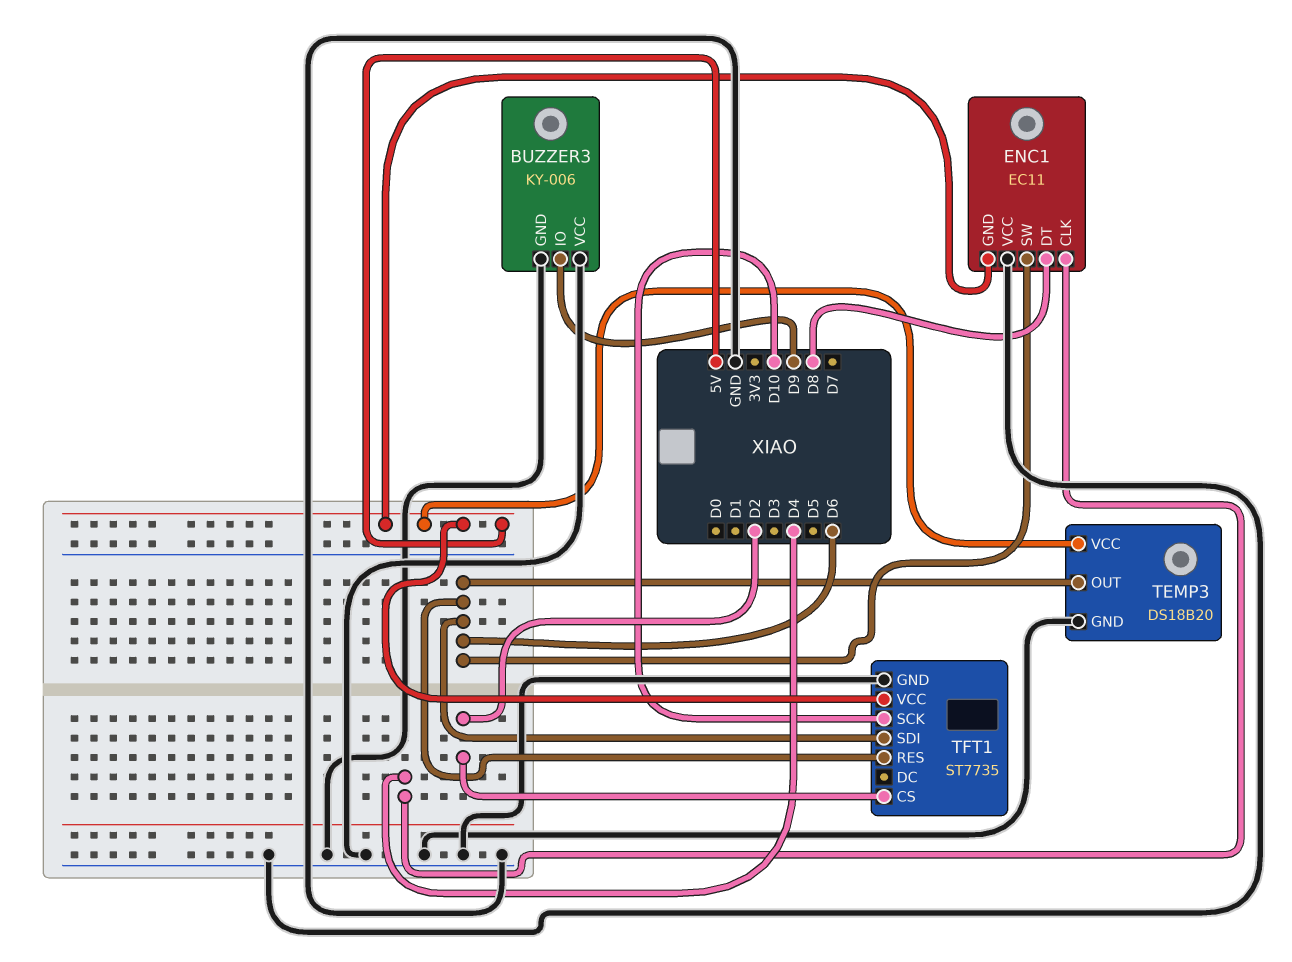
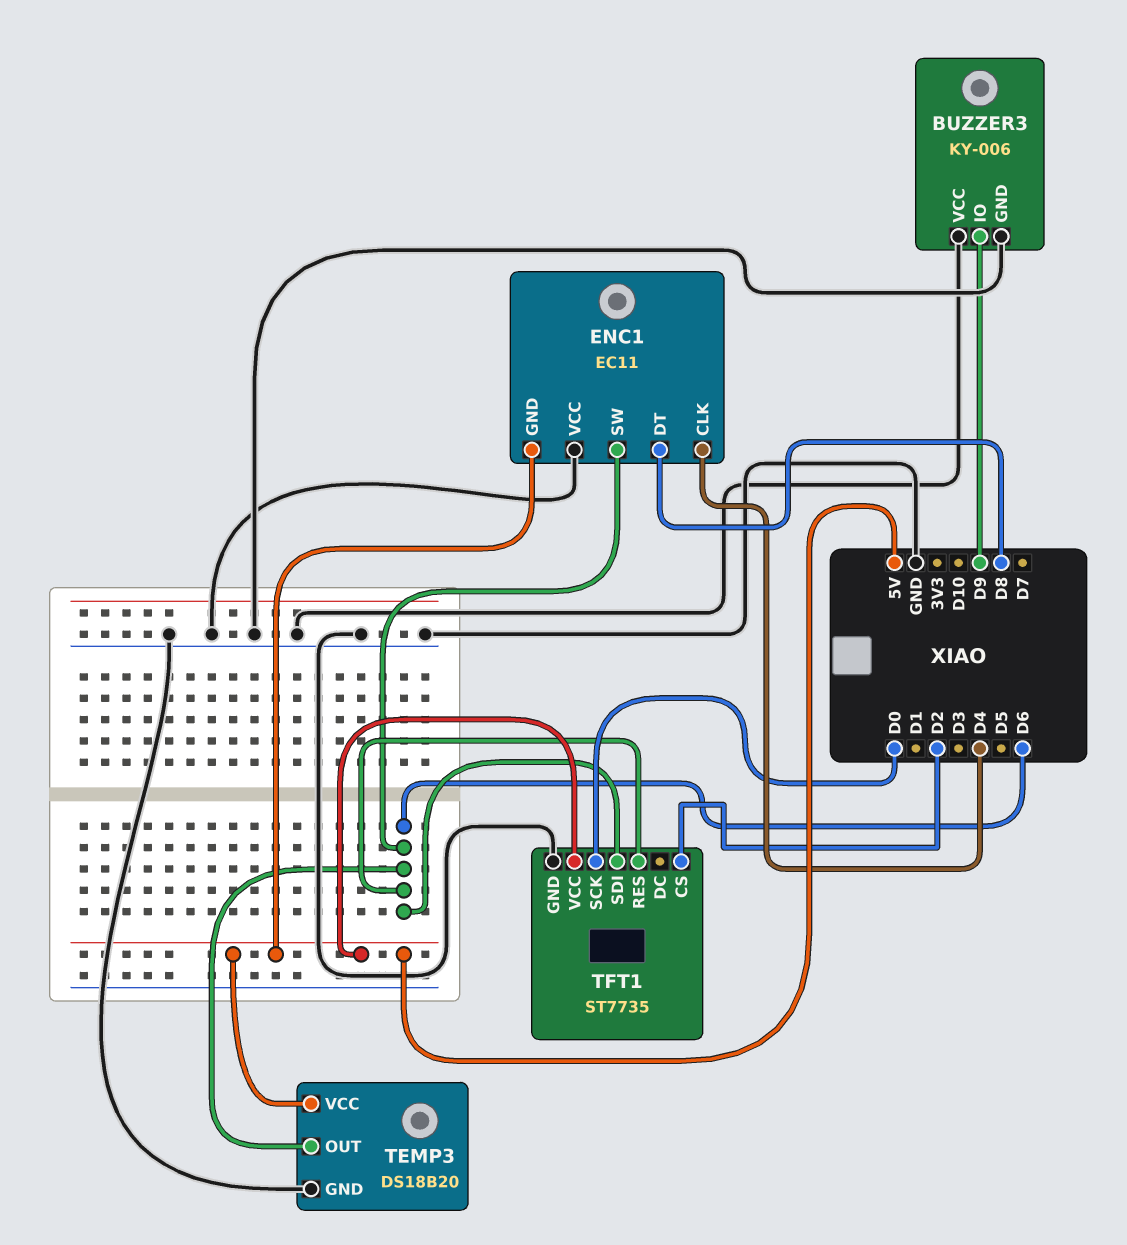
TFT1 pin SCK: D10 -> D0

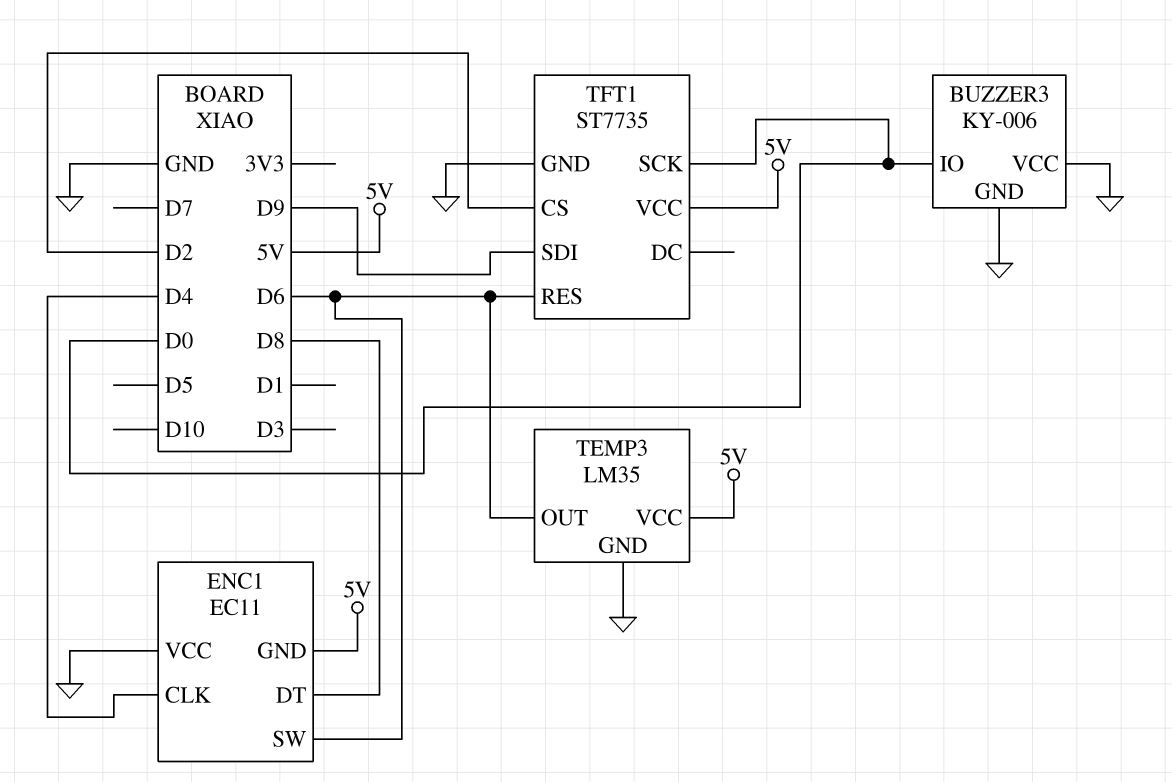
BUZZER3 pin IO: D9 -> D0
TEMP3: DS18B20 -> LM35
TFT1 pin SDI: D6 -> D9

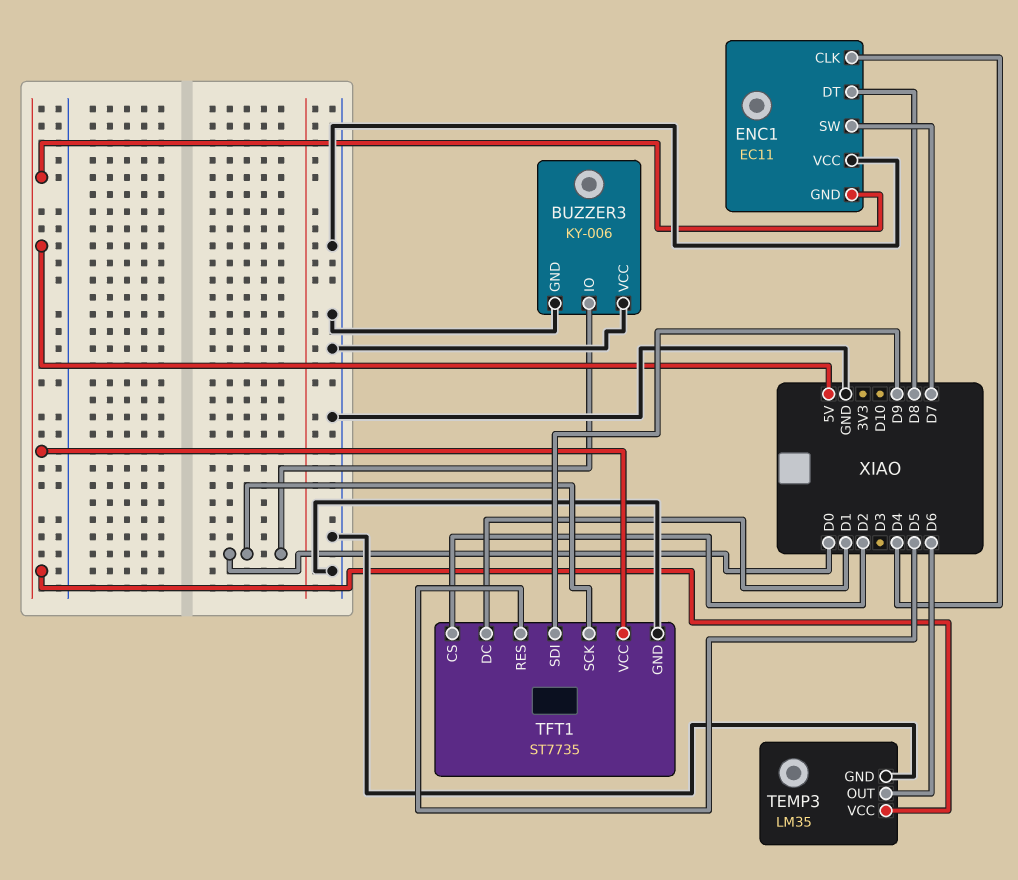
ENC1 pin SW: D6 -> D7
TFT1 pin DC: none -> D1
TFT1 pin RES: D6 -> D5

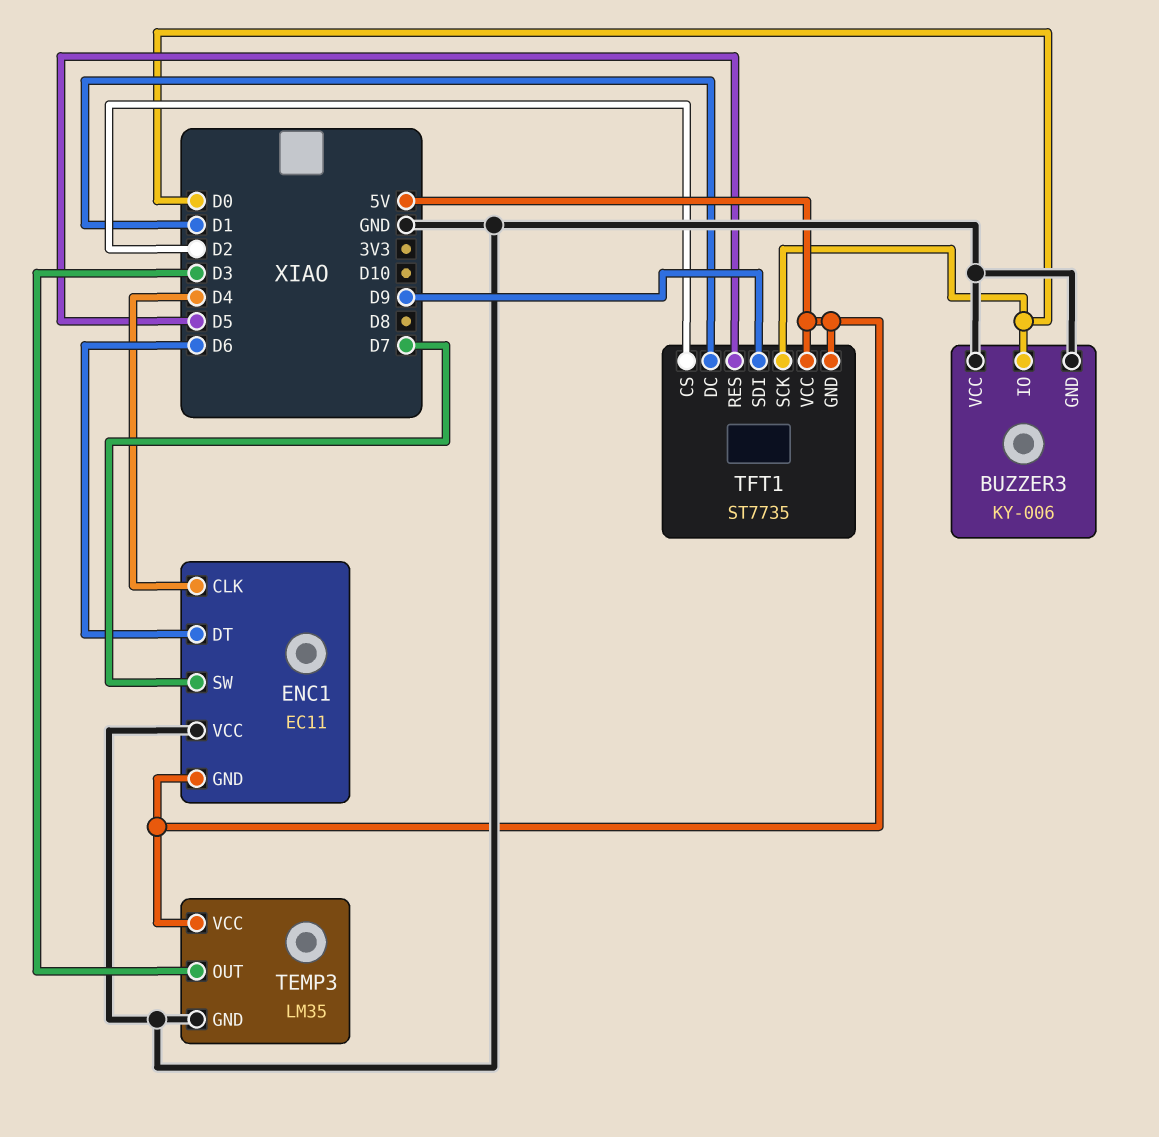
ENC1 pin DT: D8 -> D6
TEMP3 pin OUT: D6 -> D3
TFT1 pin GND: GND -> 5V

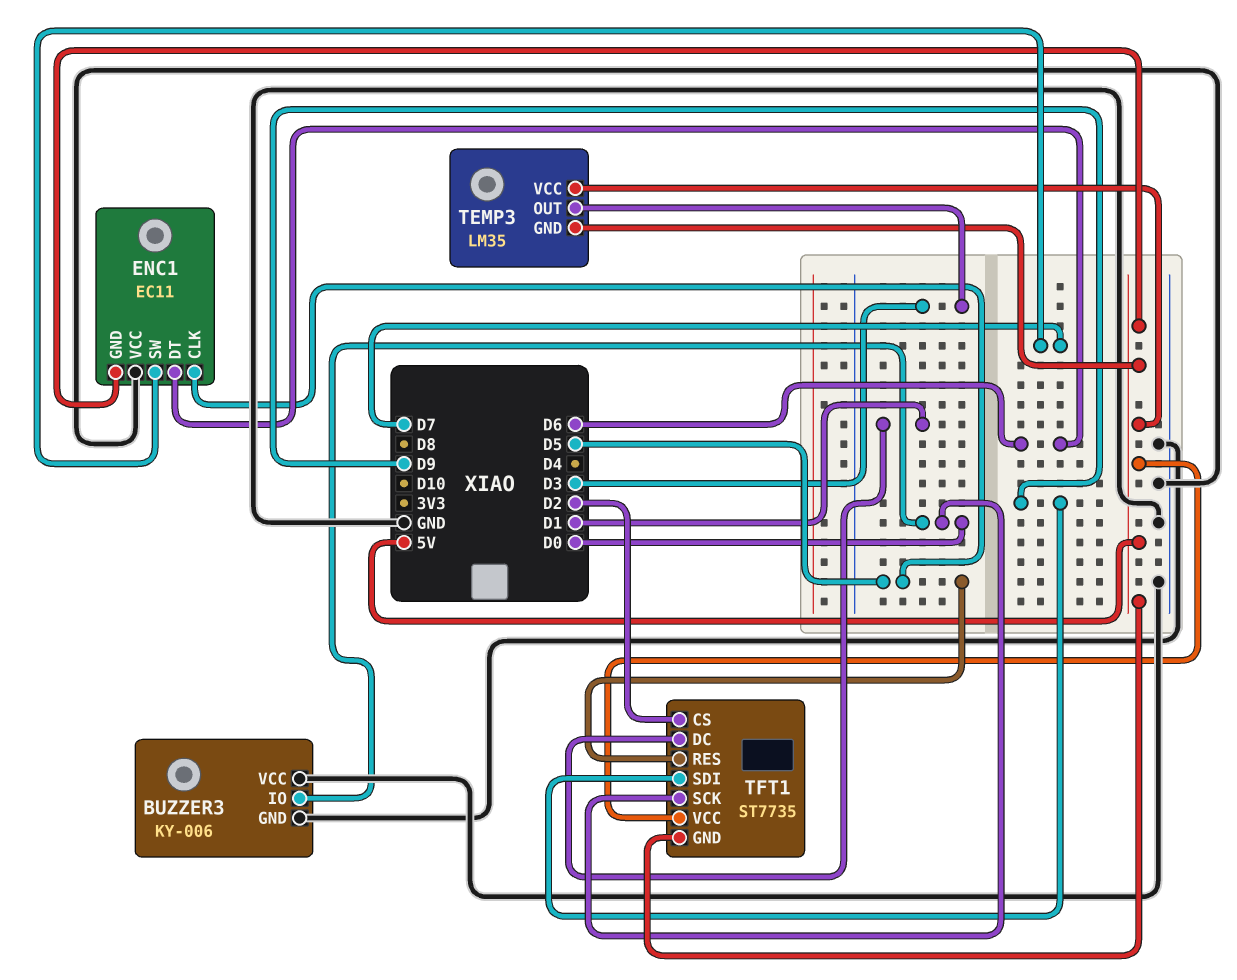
ENC1 pin CLK: D4 -> D5
TEMP3 pin GND: GND -> 5V

